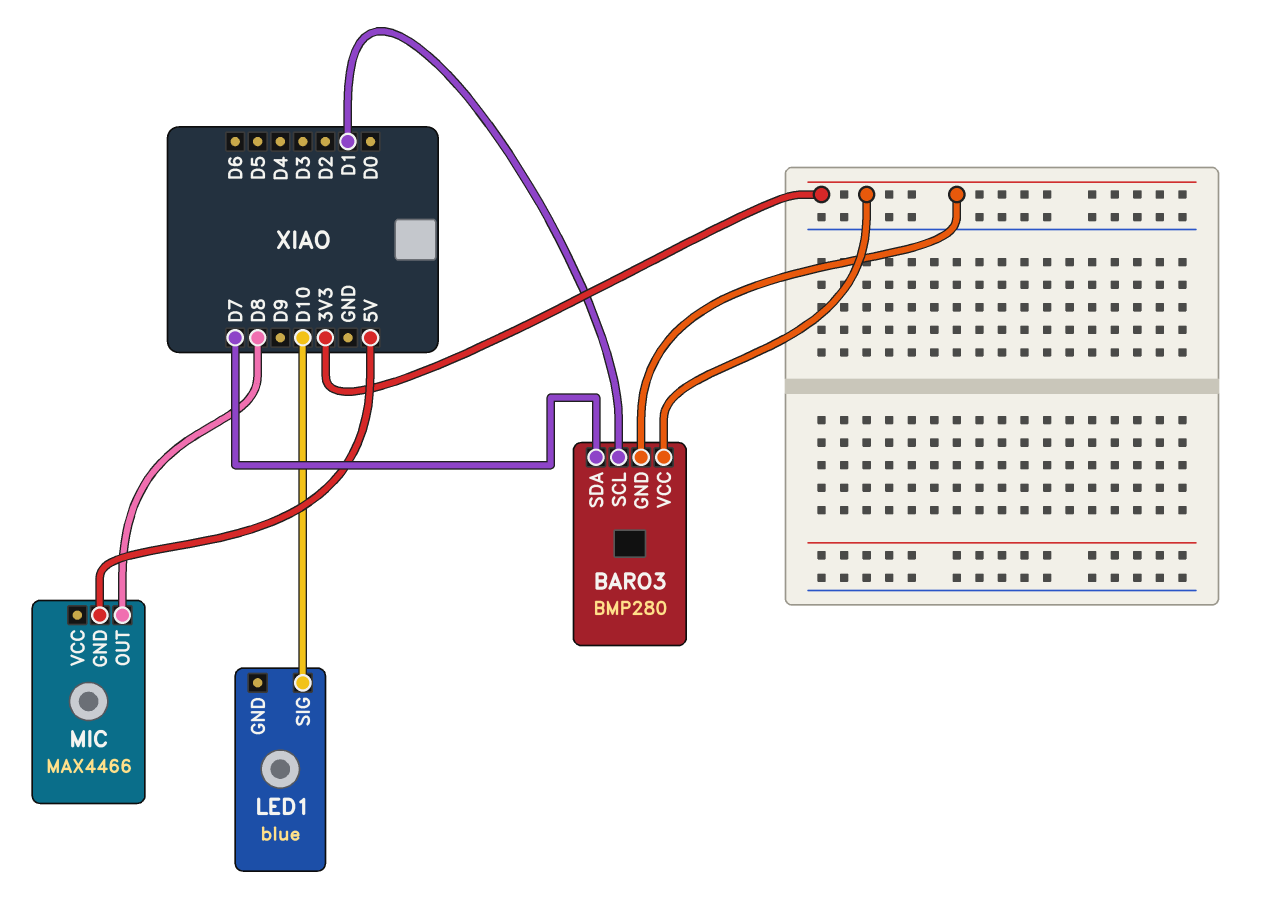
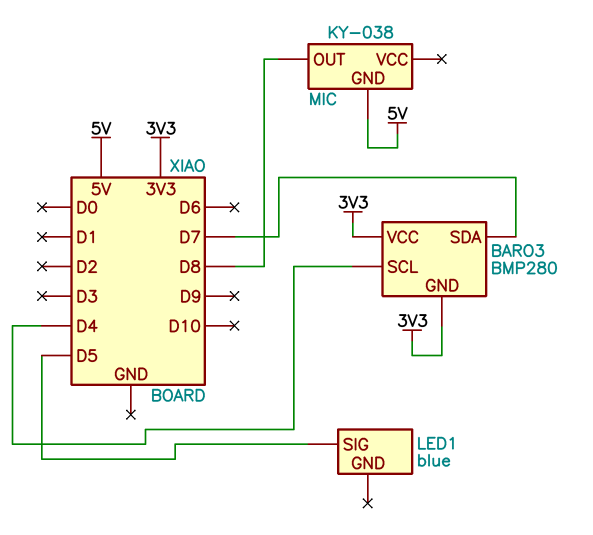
BARO3 pin SCL: D1 -> D4
LED1 pin SIG: D10 -> D5
MIC: MAX4466 -> KY-038

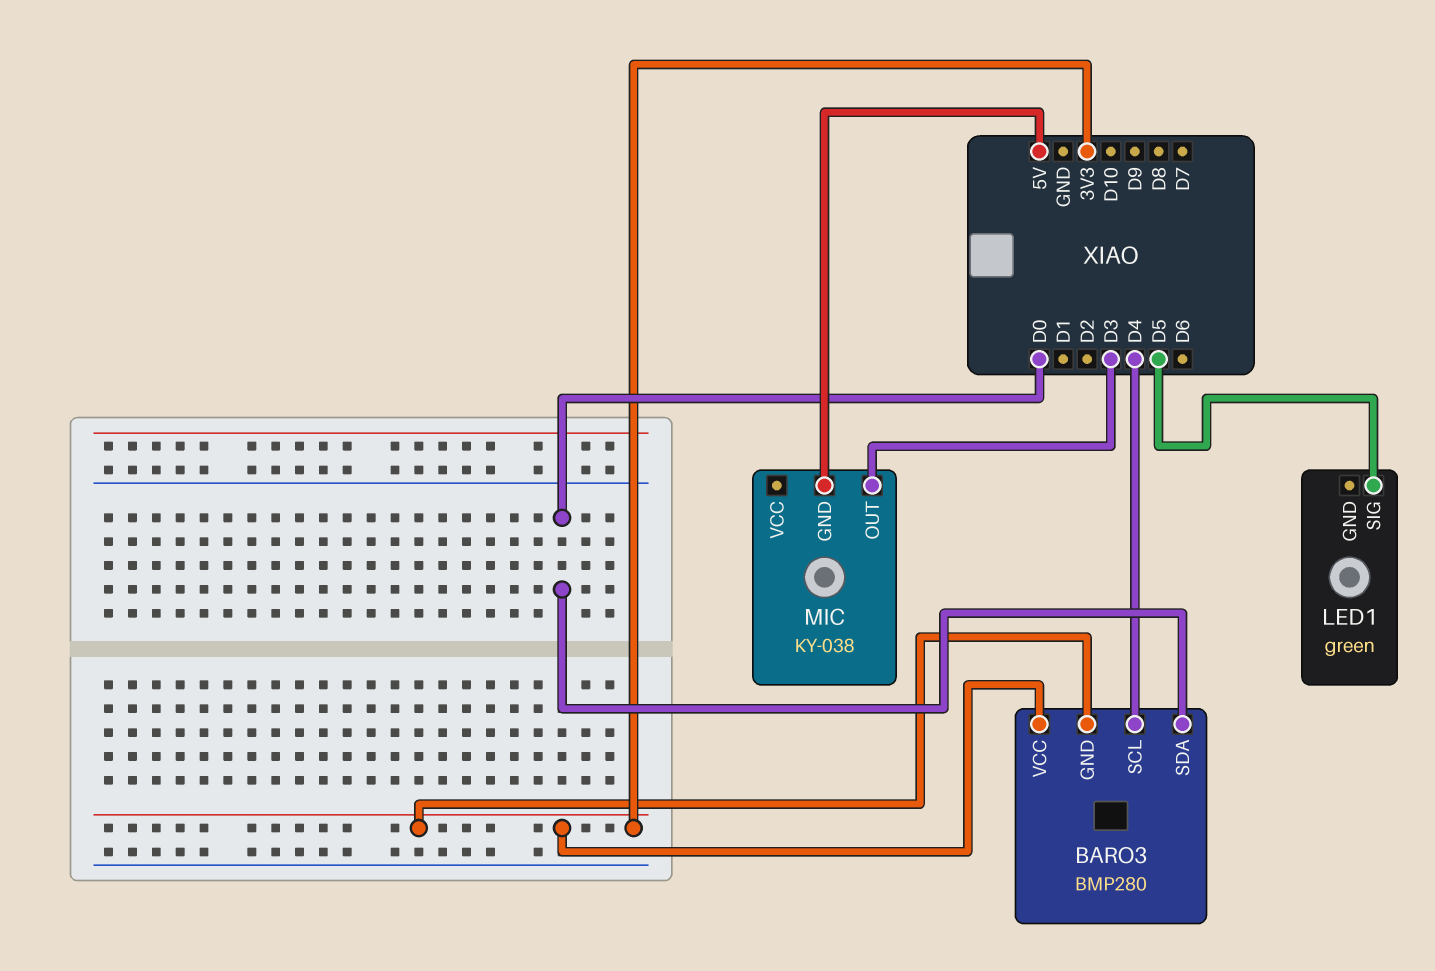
BARO3 pin SDA: D7 -> D0
LED1: blue -> green
MIC pin OUT: D8 -> D3

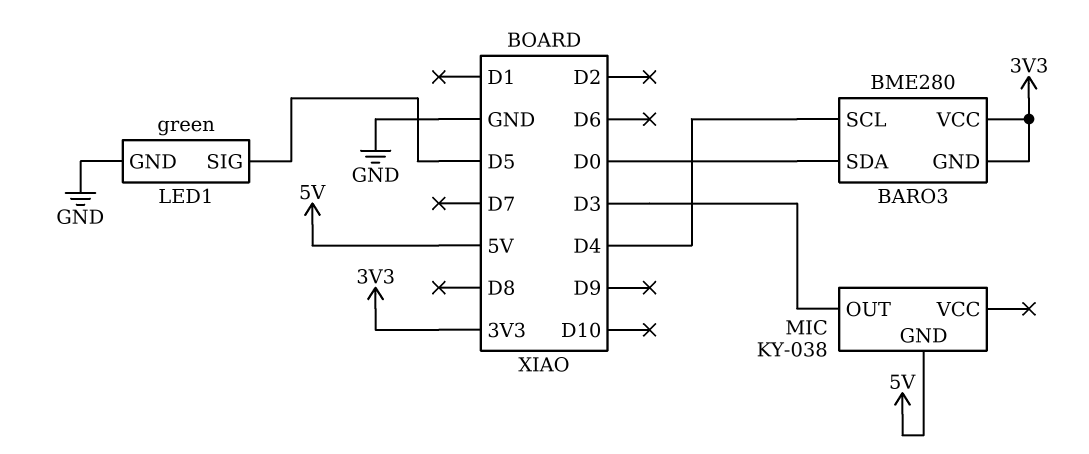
BARO3: BMP280 -> BME280
LED1 pin GND: none -> GND

